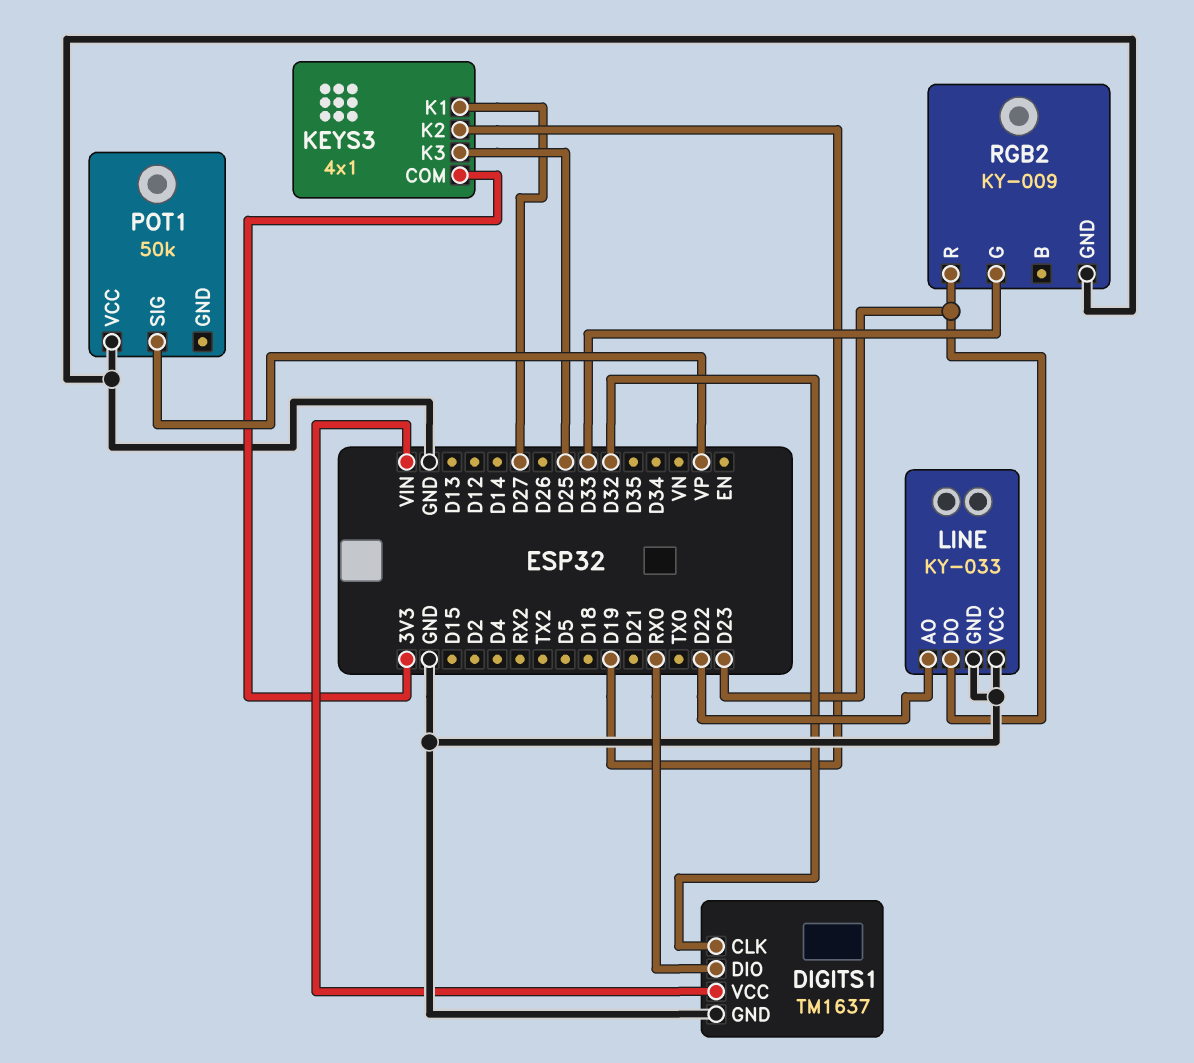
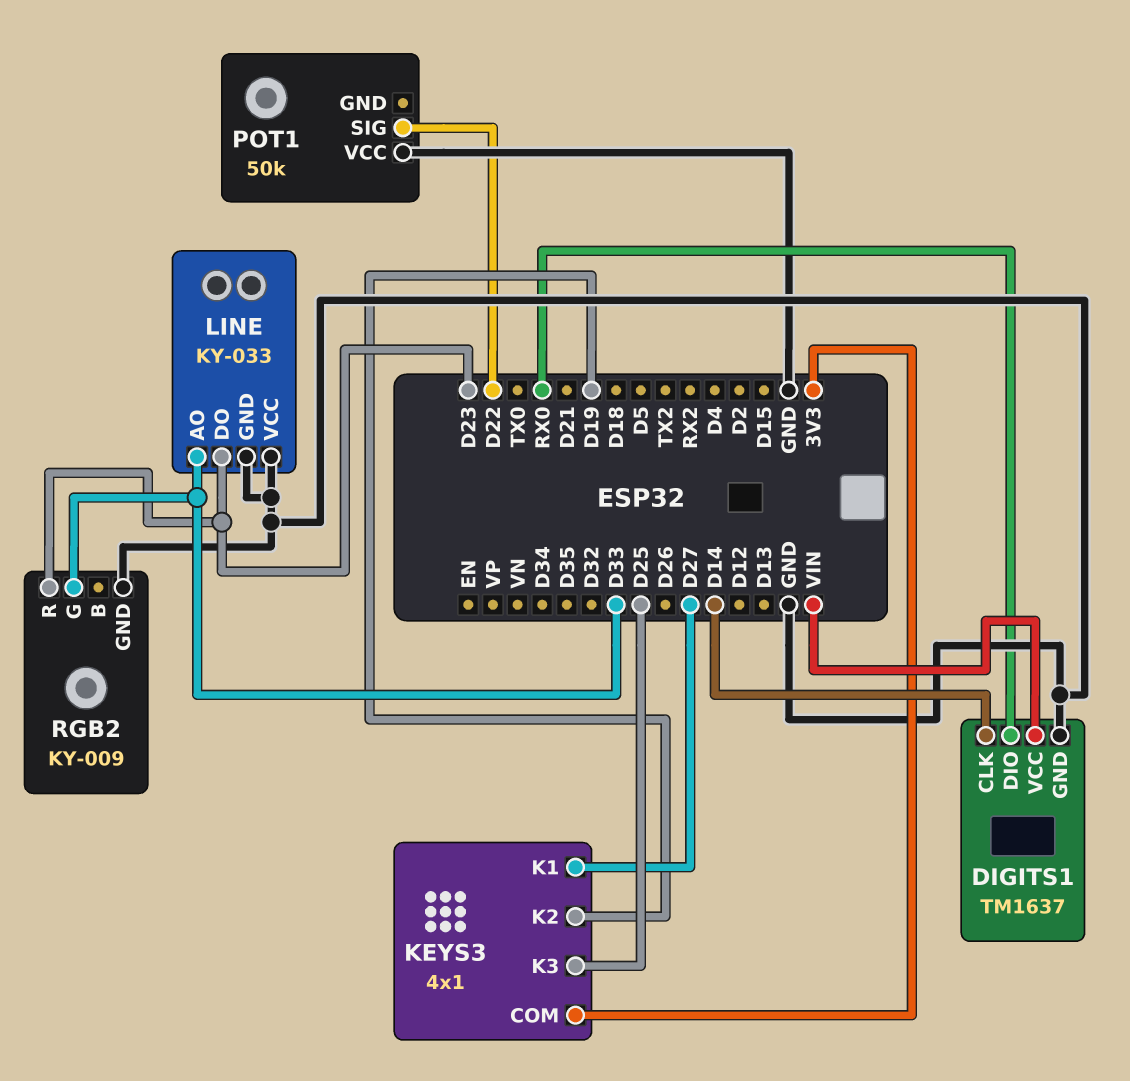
DIGITS1 pin CLK: D32 -> D14
LINE pin AO: D22 -> D33
POT1 pin SIG: VP -> D22

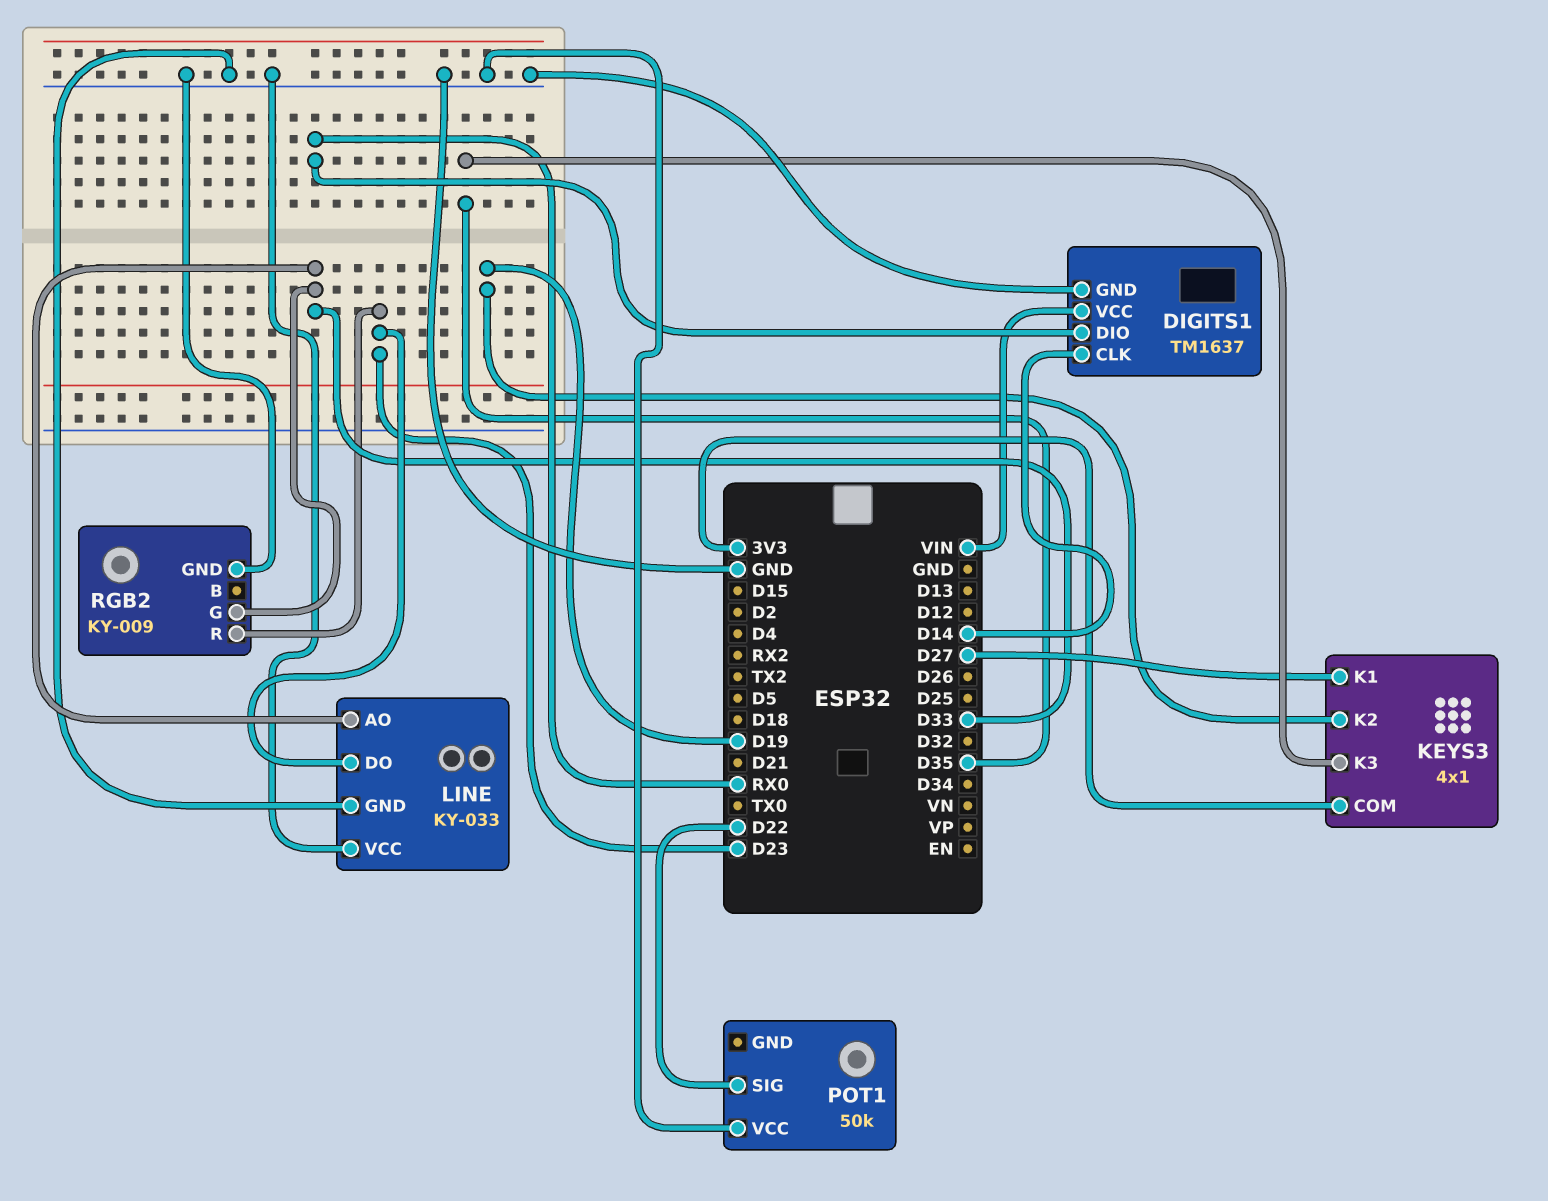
KEYS3 pin K3: D25 -> D35

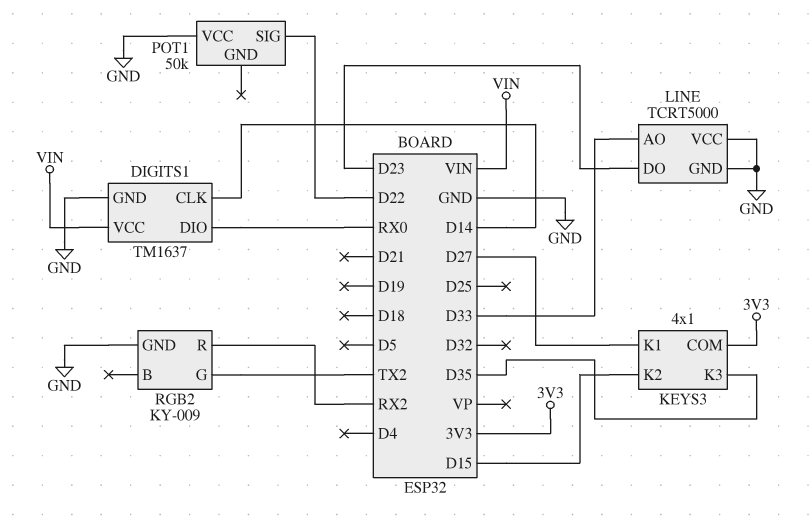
KEYS3 pin K2: D19 -> D15
LINE: KY-033 -> TCRT5000
RGB2 pin G: D33 -> TX2
RGB2 pin R: D23 -> RX2

